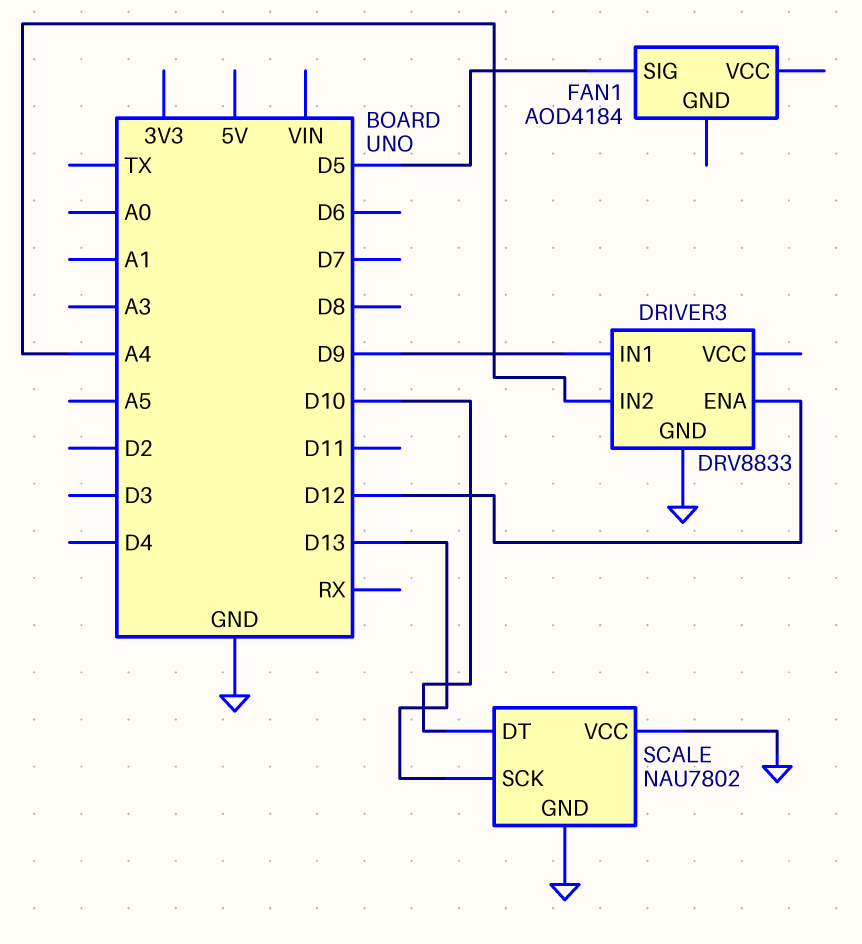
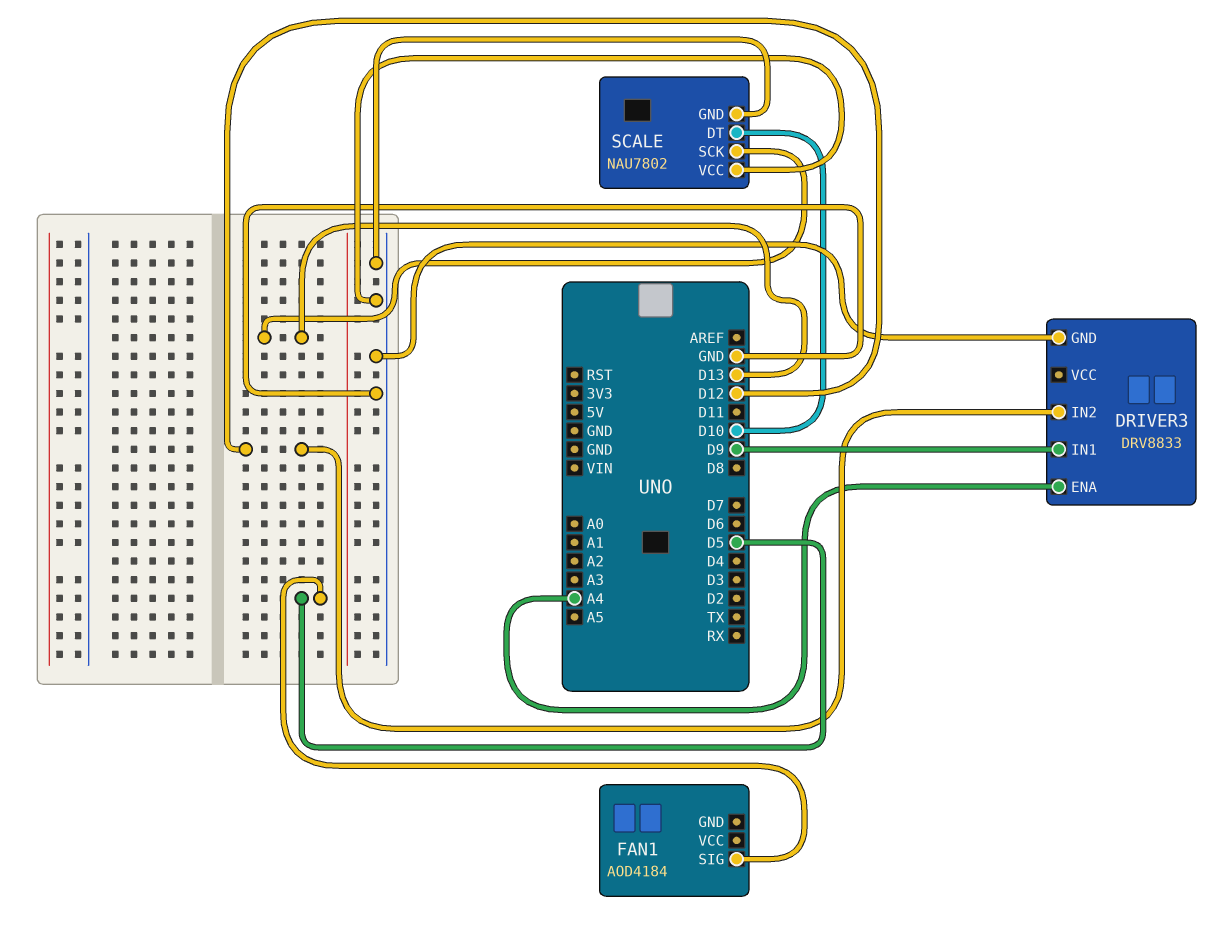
DRIVER3 pin ENA: D12 -> A4
DRIVER3 pin IN2: A4 -> D12

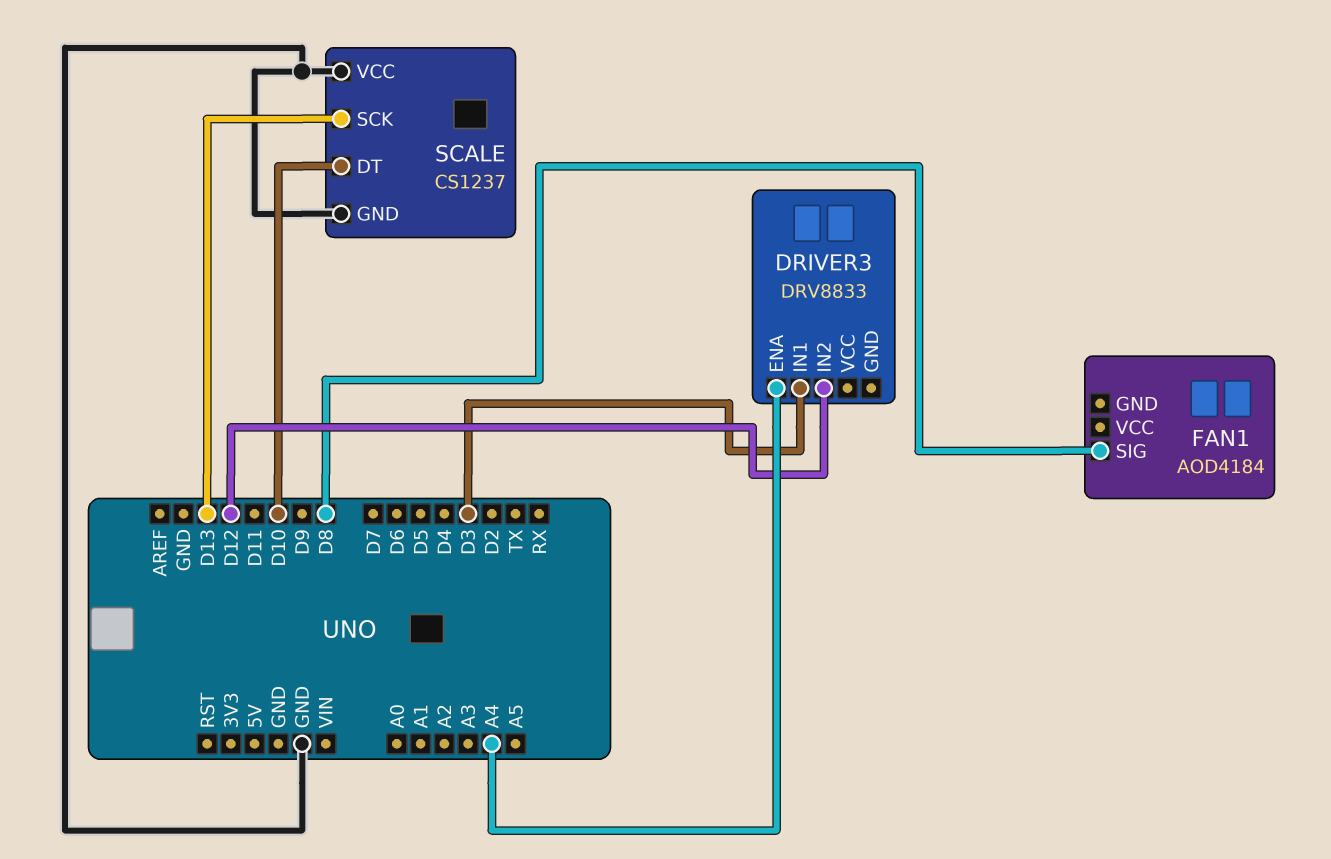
DRIVER3 pin GND: GND -> none
DRIVER3 pin IN1: D9 -> D3
FAN1 pin SIG: D5 -> D8
SCALE: NAU7802 -> CS1237

